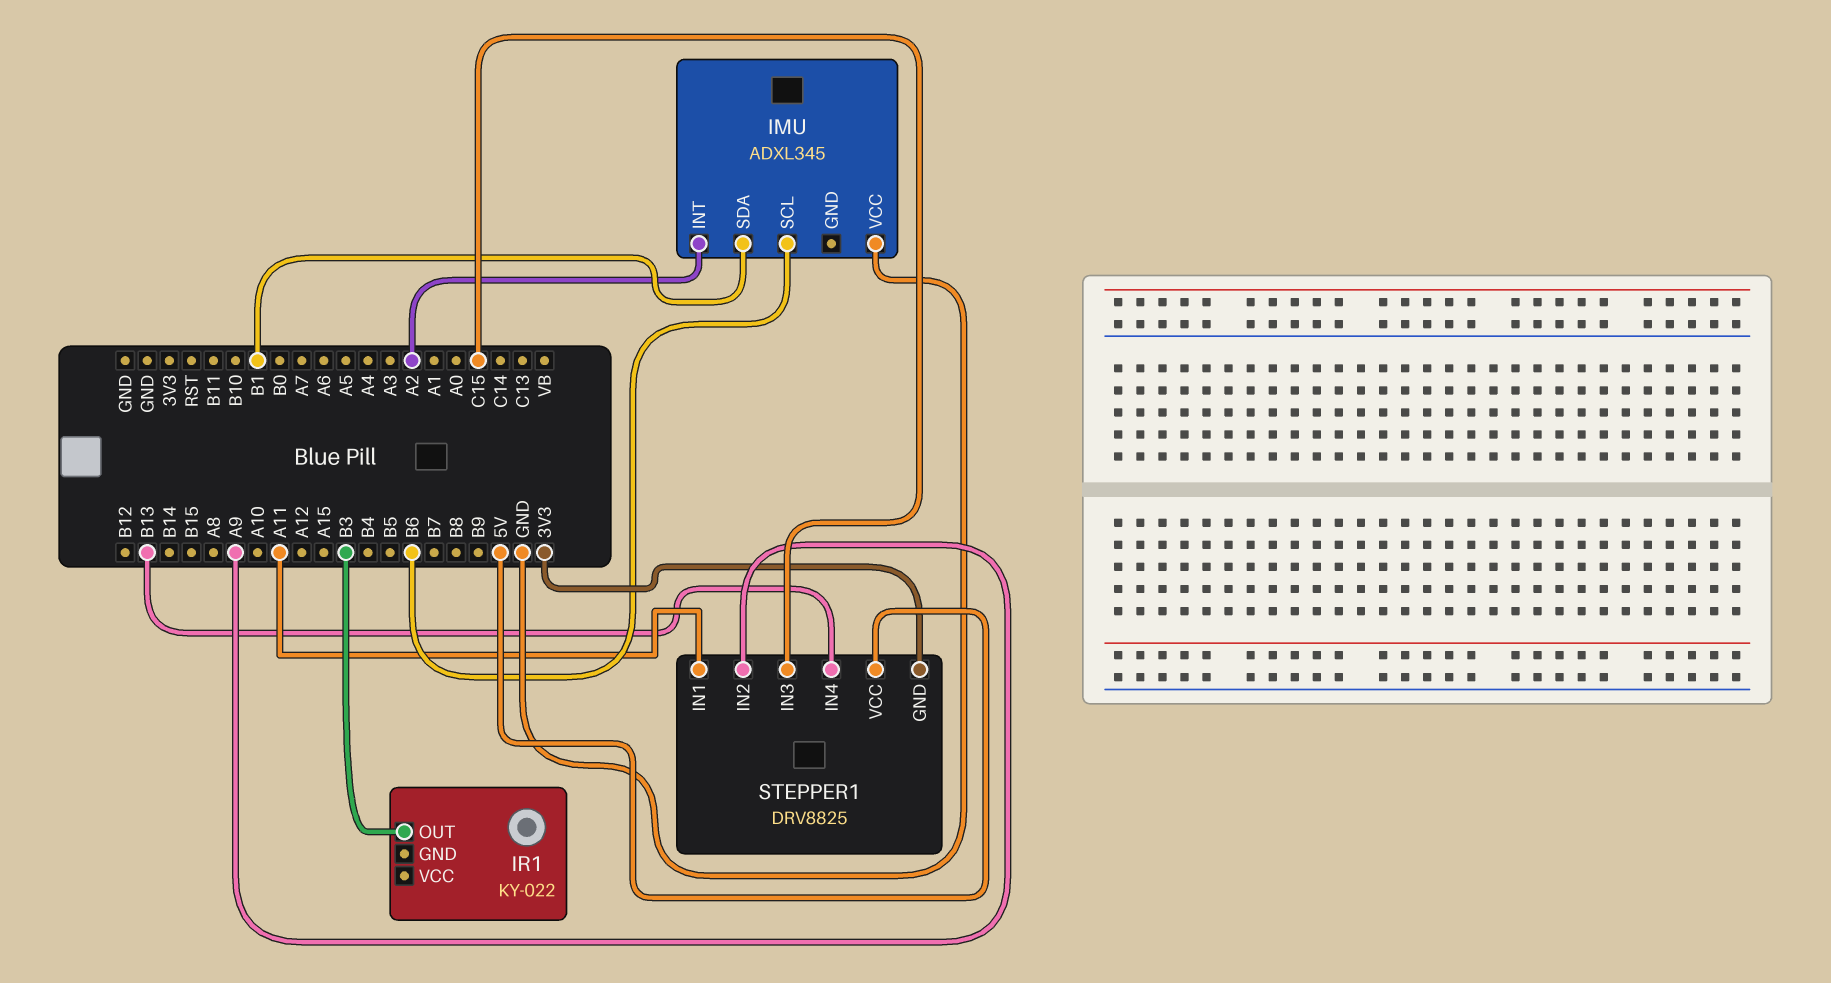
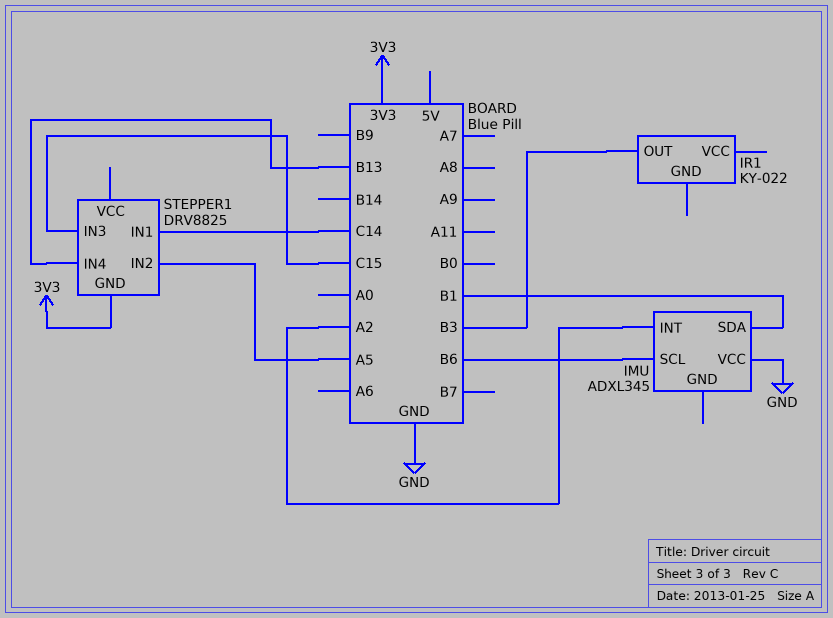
STEPPER1 pin IN1: A11 -> C14
STEPPER1 pin IN2: A9 -> A5
STEPPER1 pin VCC: 5V -> none

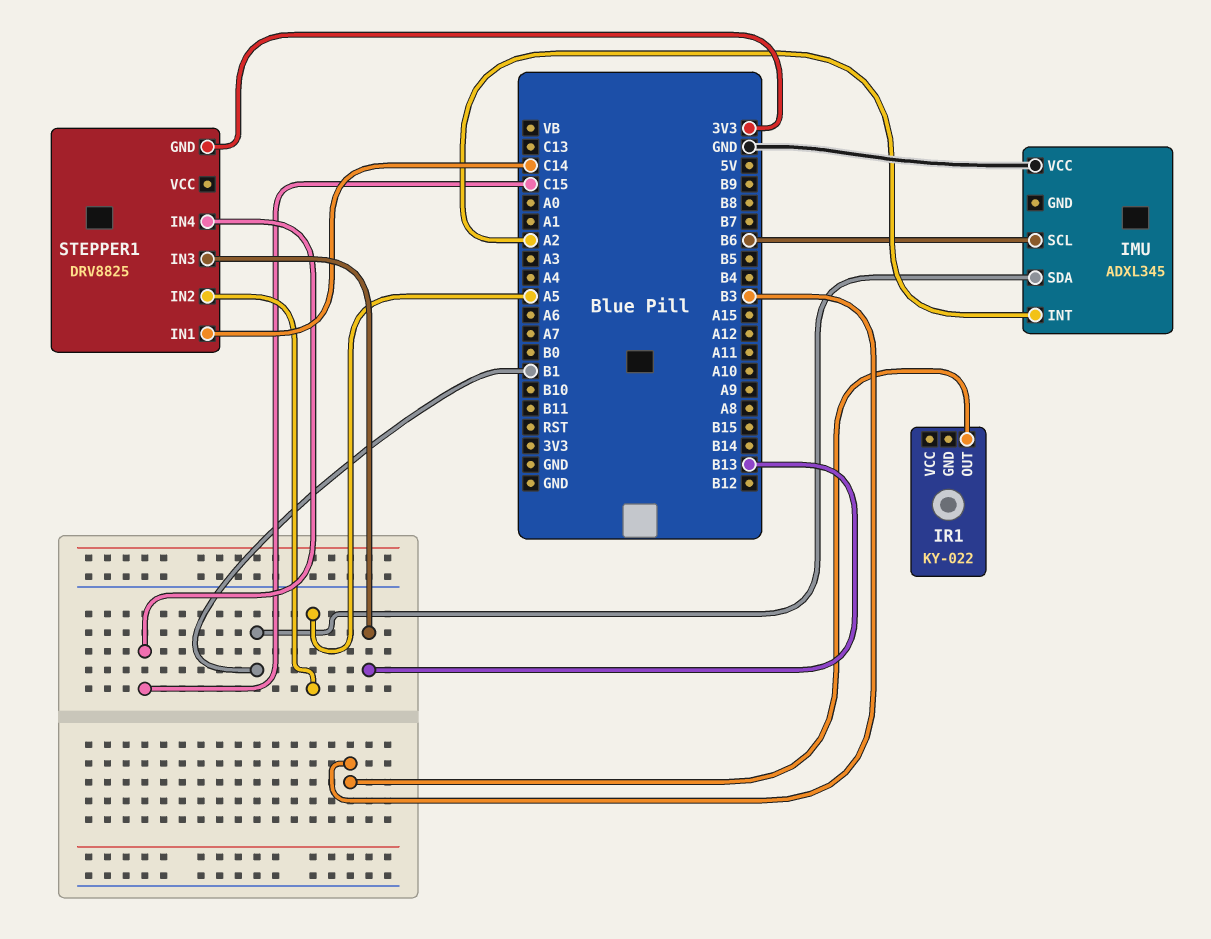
STEPPER1 pin IN3: C15 -> B13
STEPPER1 pin IN4: B13 -> C15

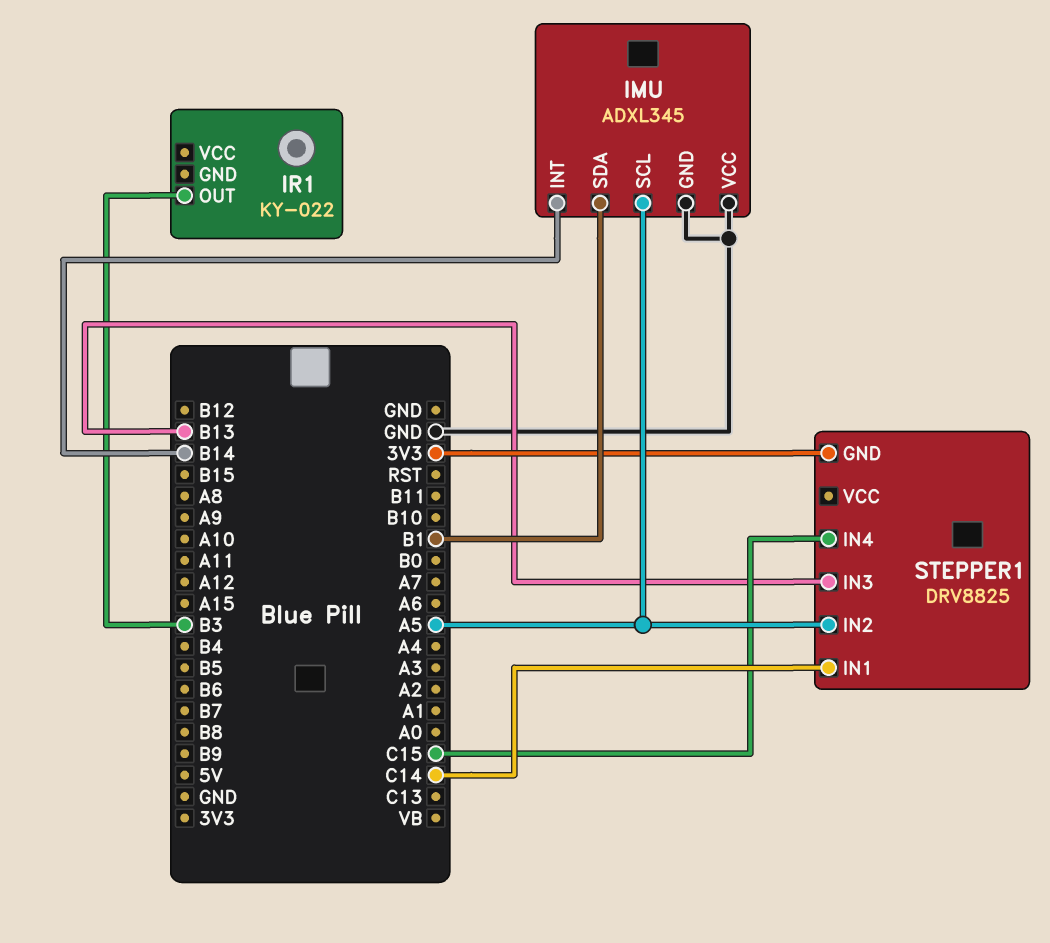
IMU pin GND: none -> GND
IMU pin INT: A2 -> B14
IMU pin SCL: B6 -> A5

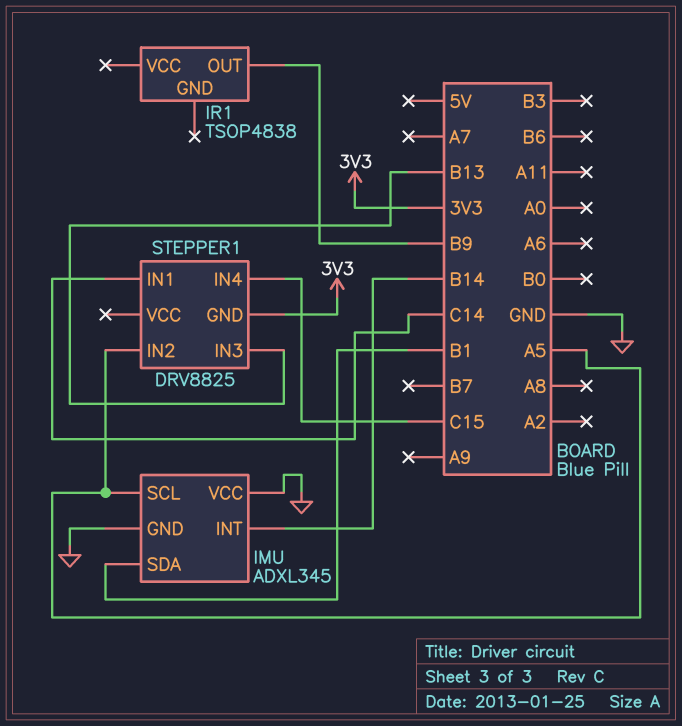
IR1: KY-022 -> TSOP4838
IR1 pin OUT: B3 -> B9

